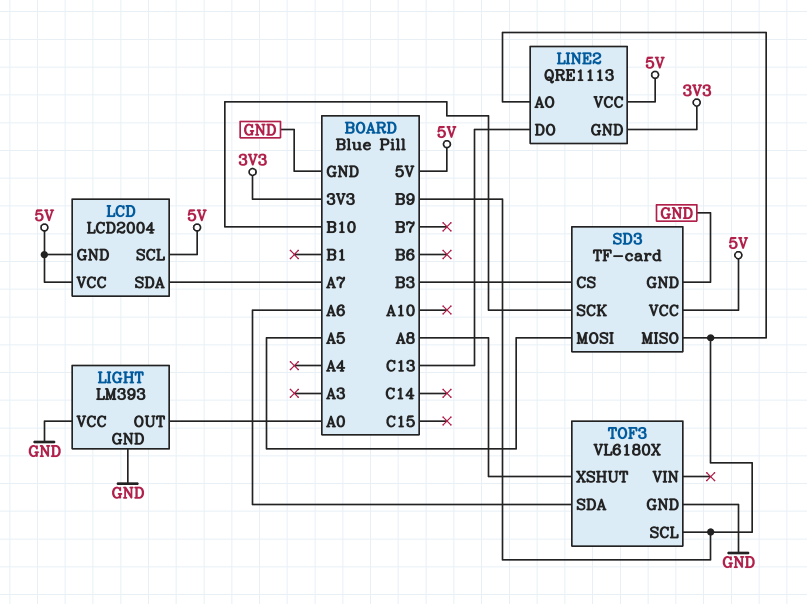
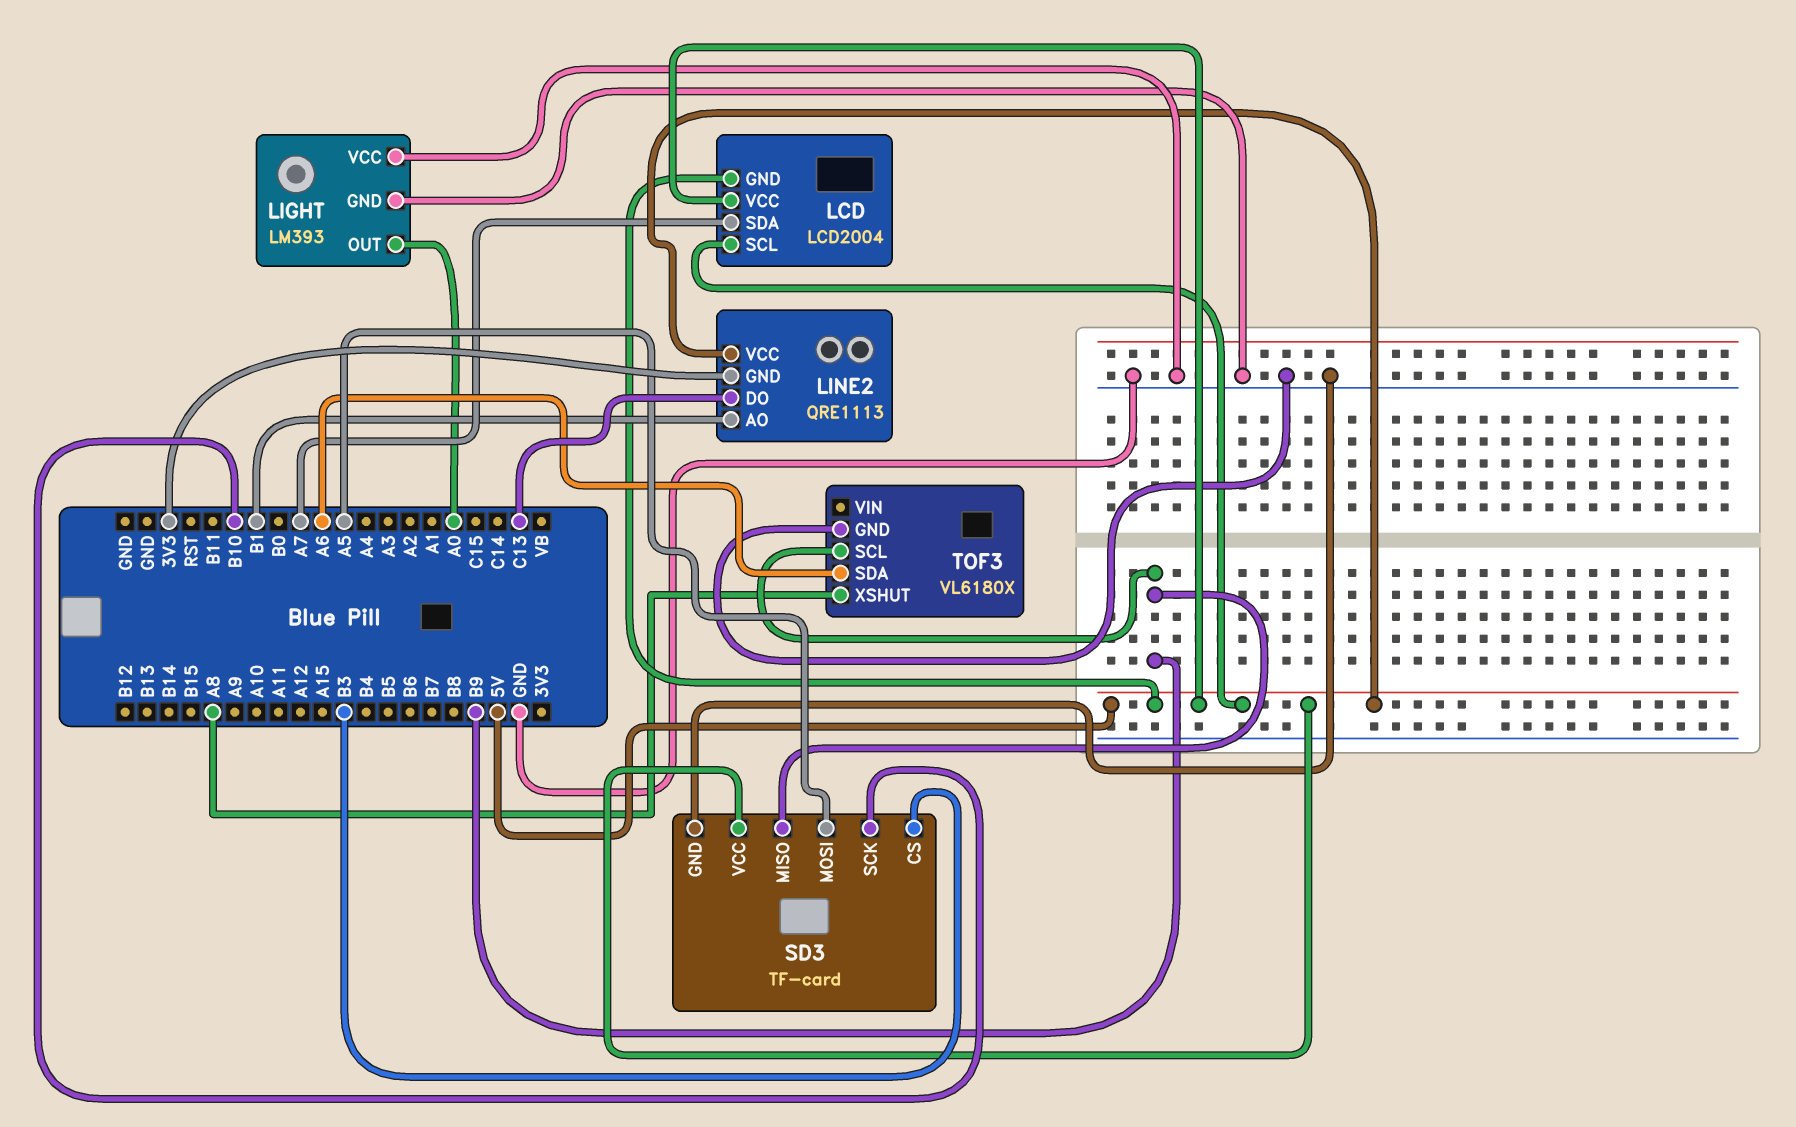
LINE2 pin AO: B9 -> B1

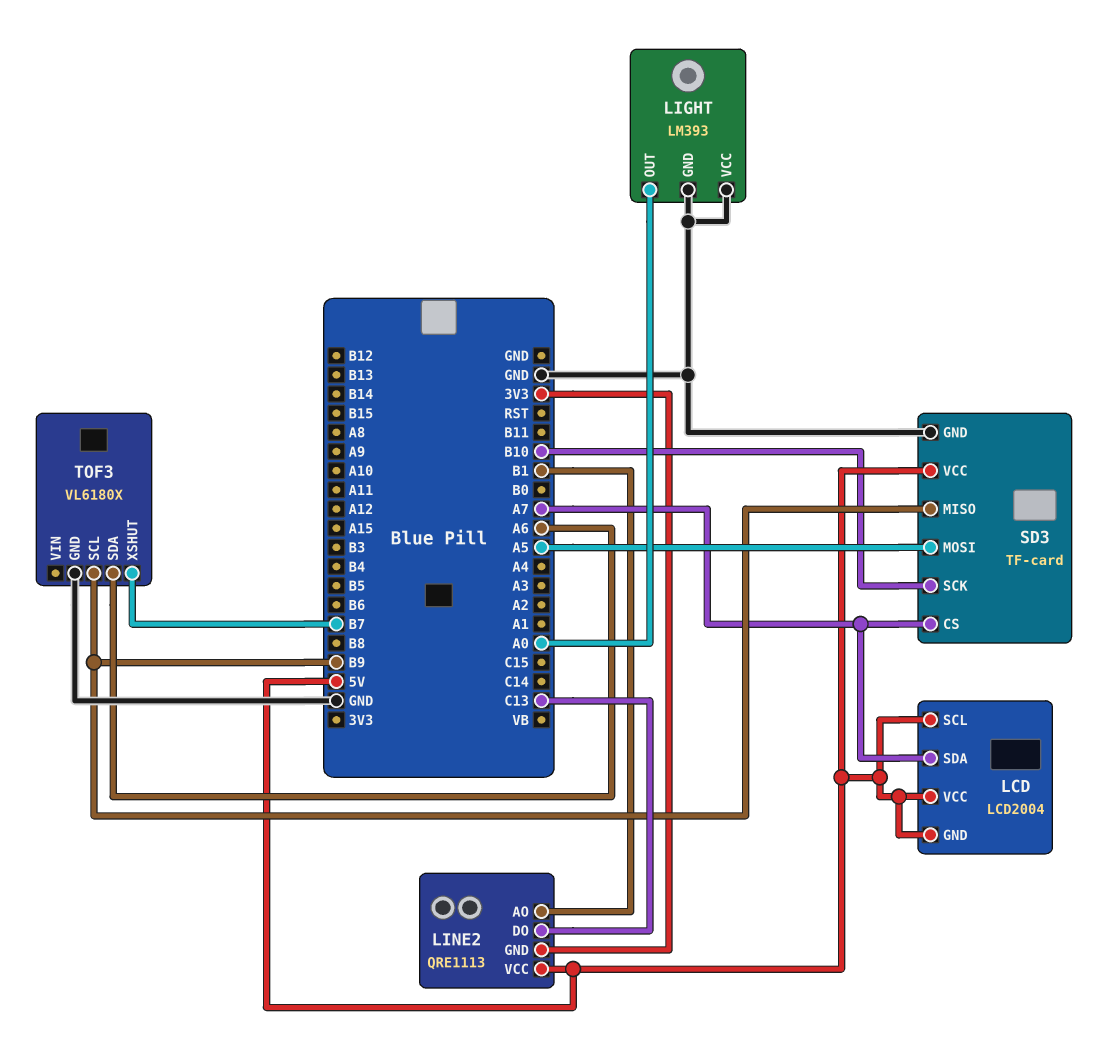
SD3 pin CS: B3 -> A7
TOF3 pin XSHUT: A8 -> B7

